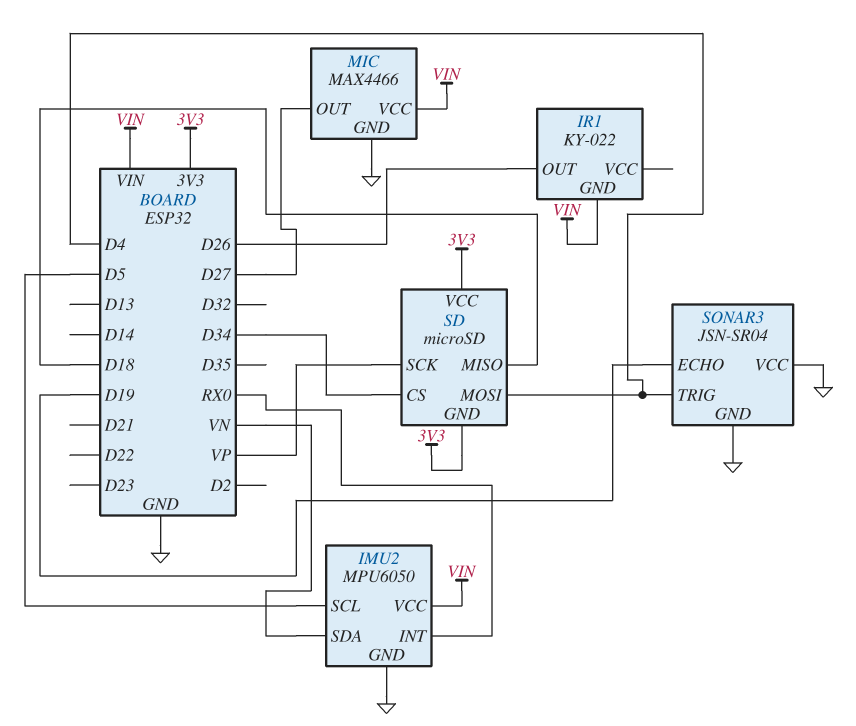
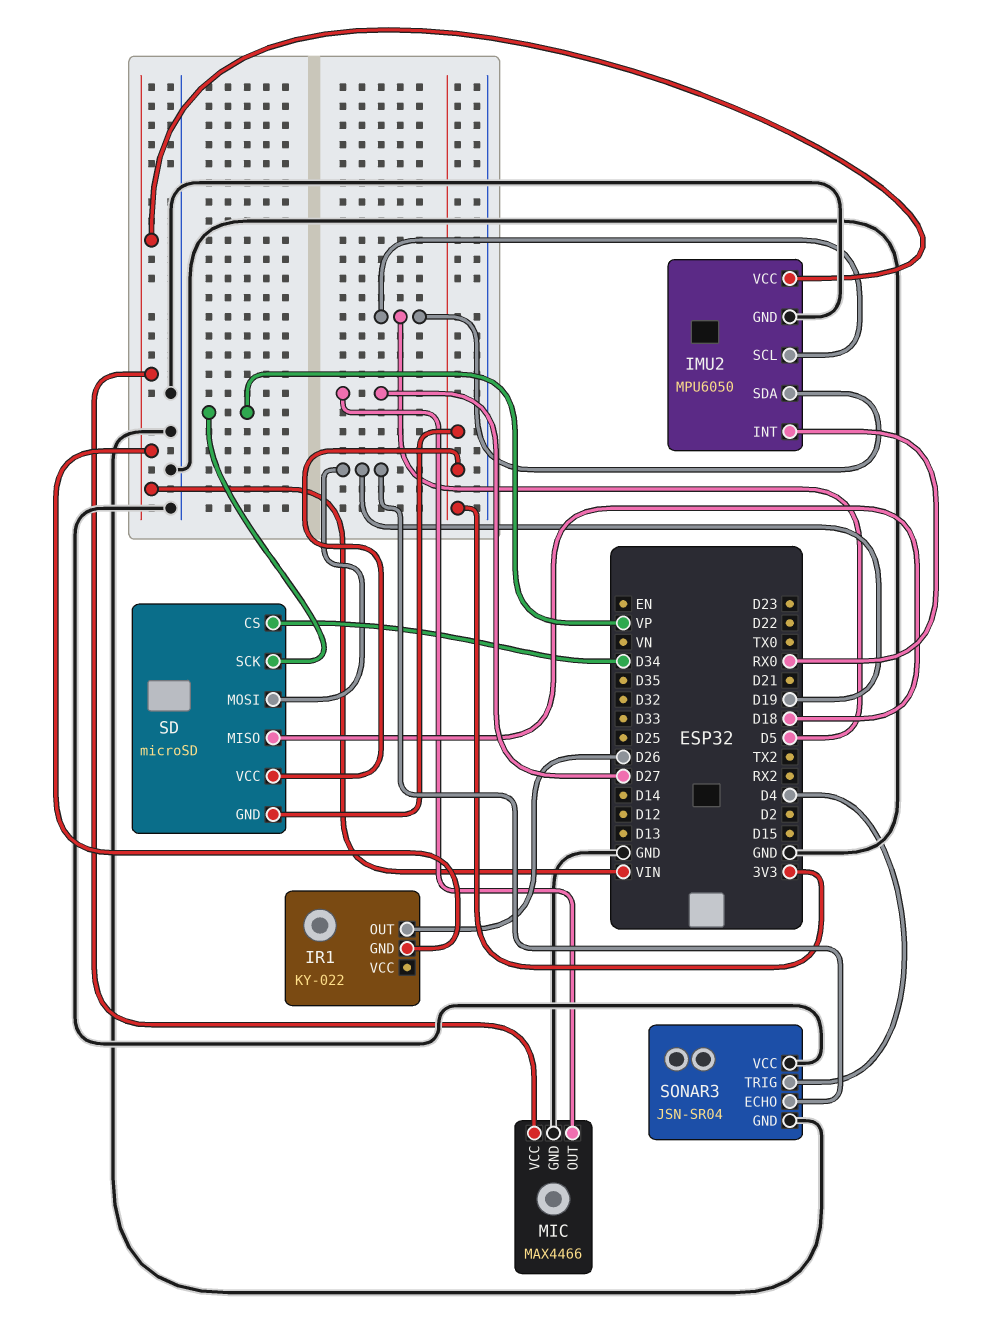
IMU2 pin SDA: VN -> D5
SD pin MOSI: D4 -> D19

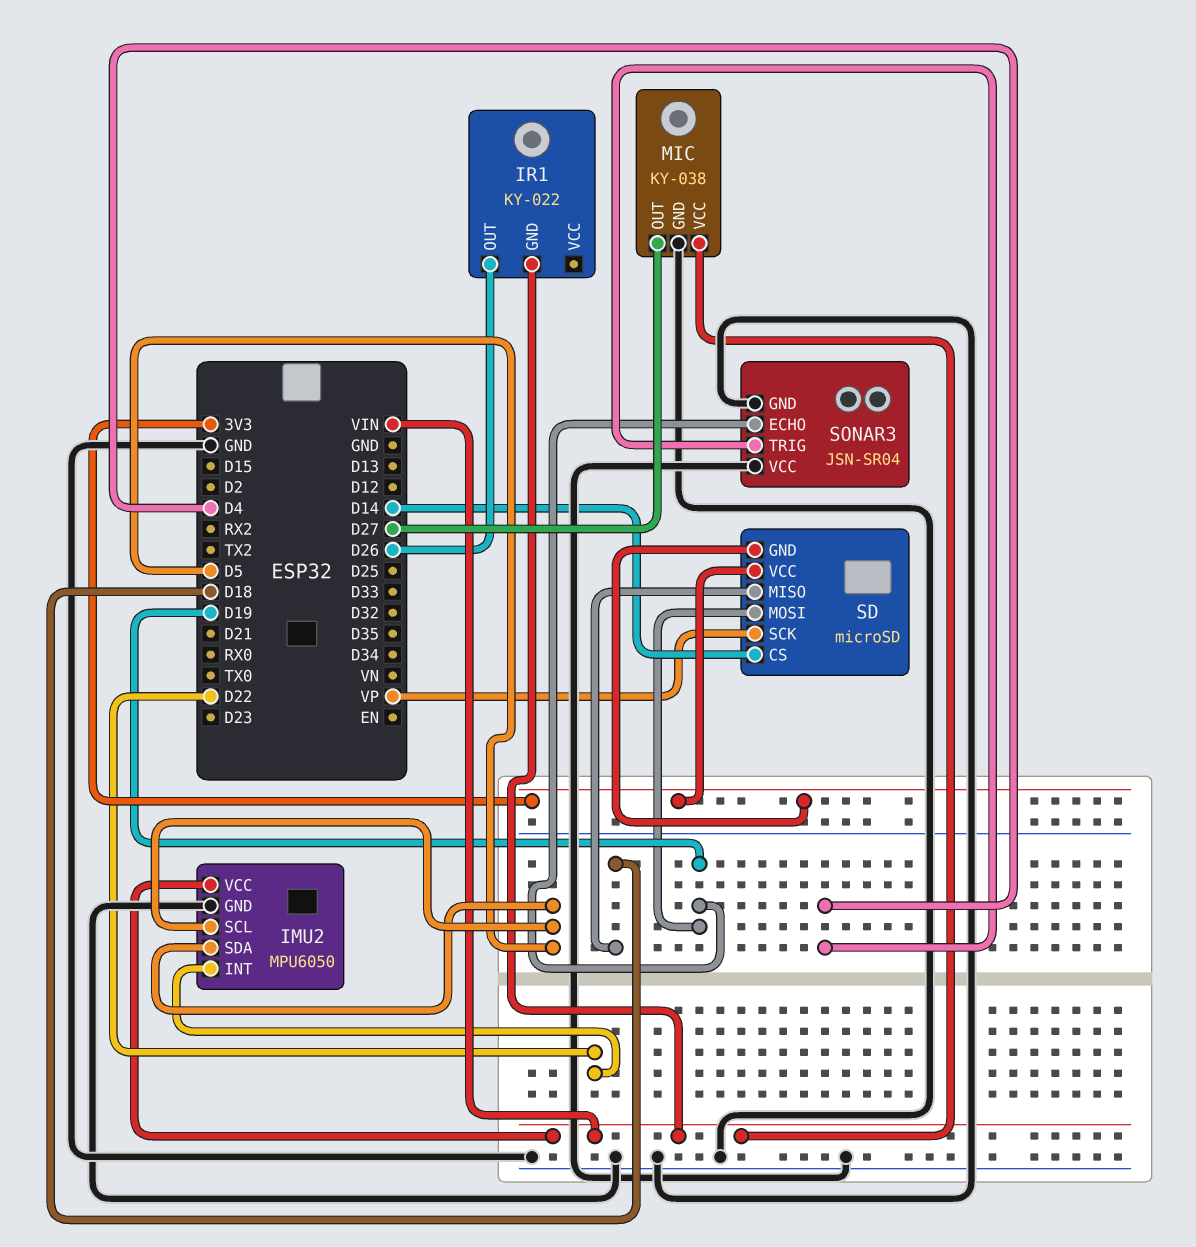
IMU2 pin INT: RX0 -> D22
MIC: MAX4466 -> KY-038
SD pin CS: D34 -> D14

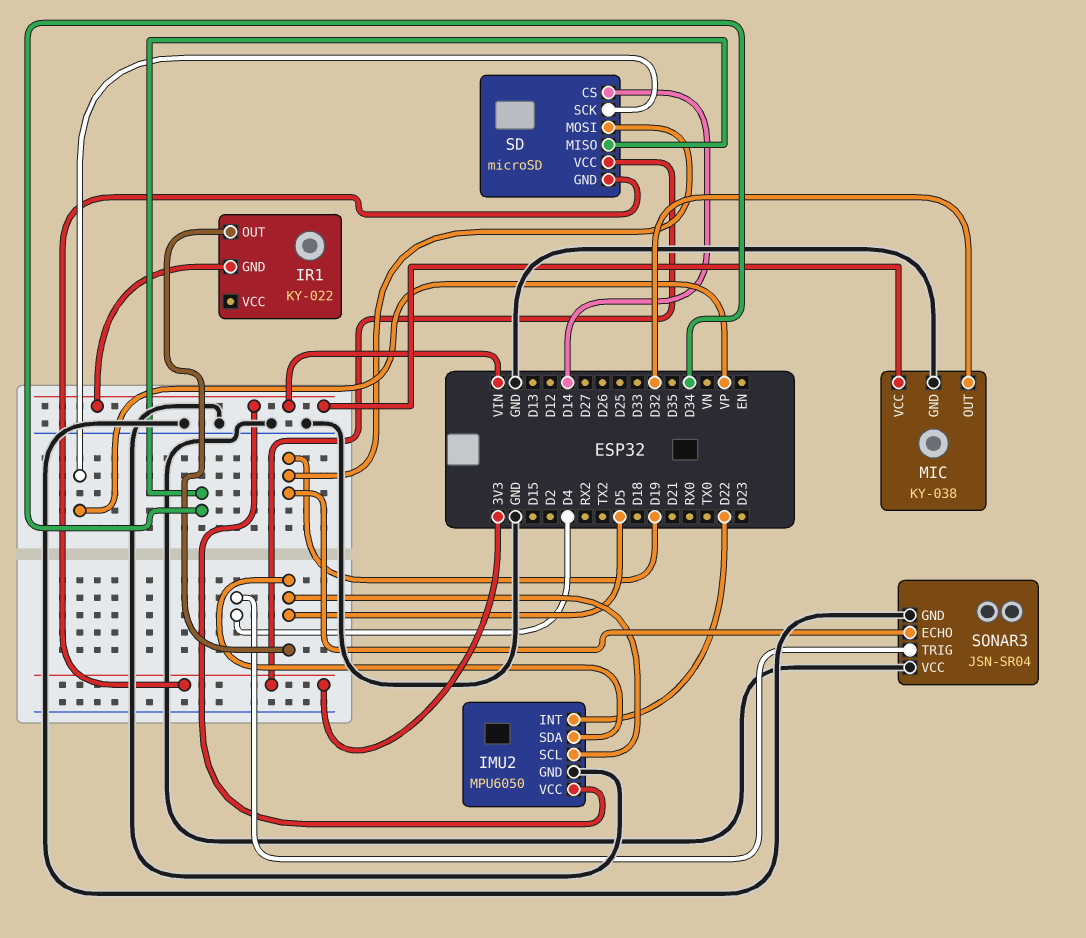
IR1 pin OUT: D26 -> D5
MIC pin OUT: D27 -> D32
SD pin MISO: D18 -> D34

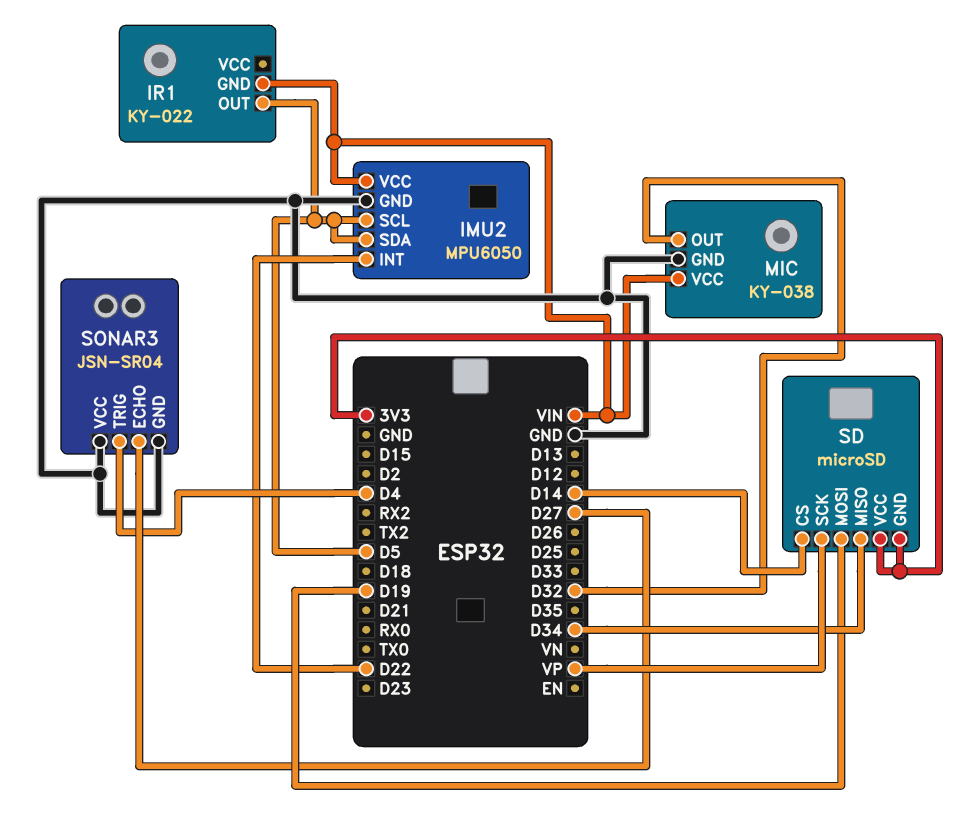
SONAR3 pin ECHO: D19 -> D27

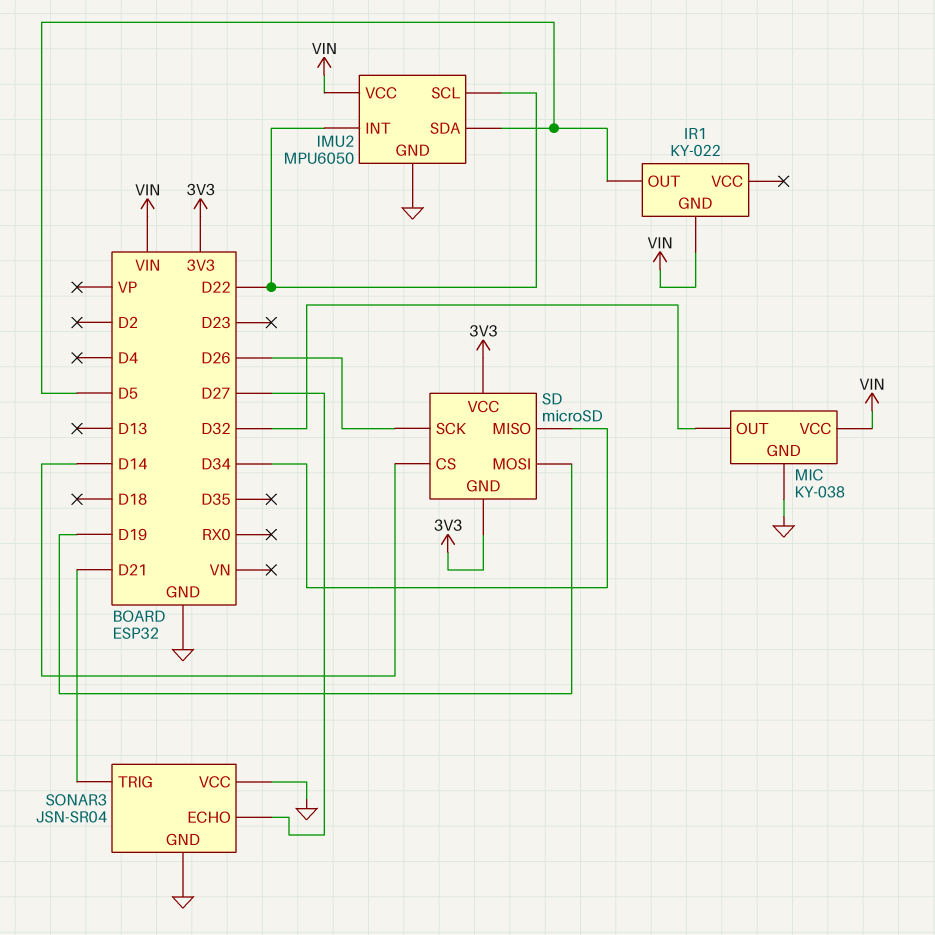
IMU2 pin SCL: D5 -> D22
SD pin SCK: VP -> D26
SONAR3 pin TRIG: D4 -> D21

